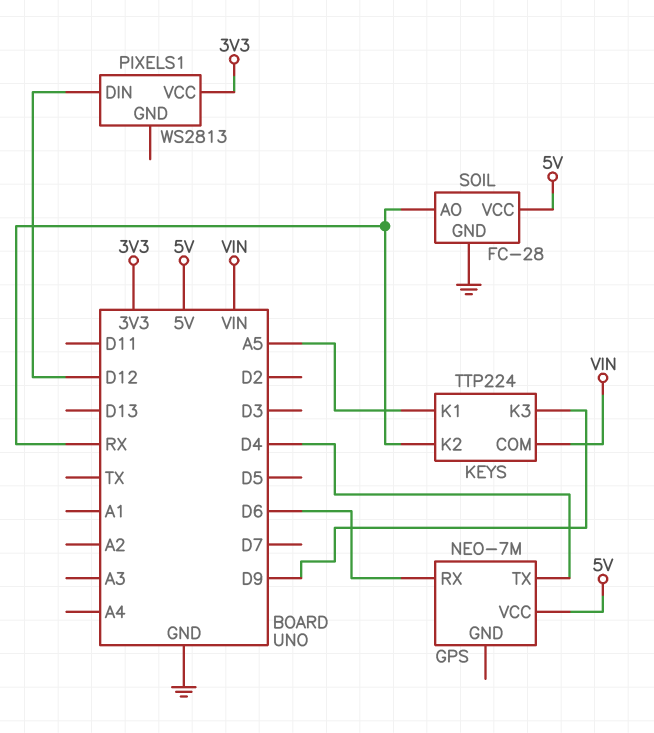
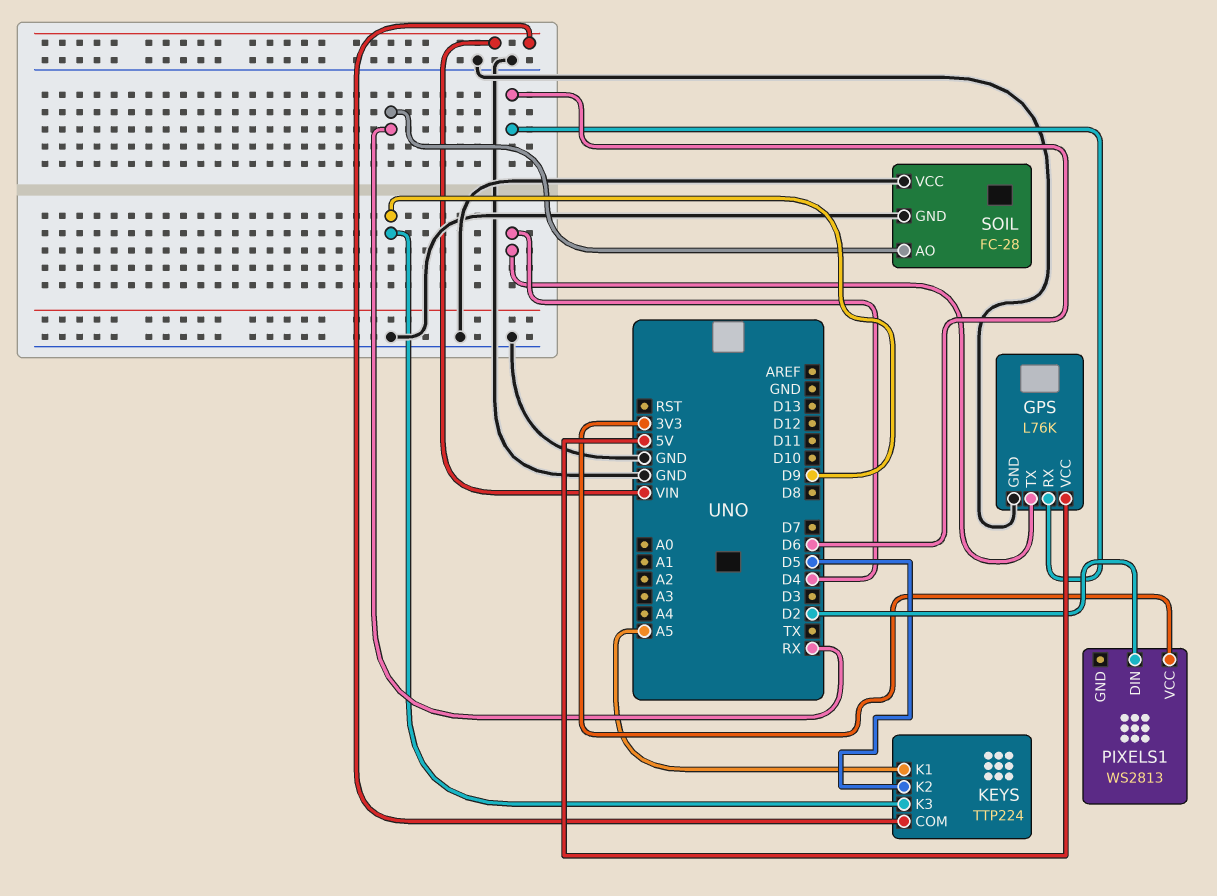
GPS: NEO-7M -> L76K
GPS pin GND: none -> GND
KEYS pin K2: RX -> D5
PIXELS1 pin DIN: D12 -> D2
SOIL pin VCC: 5V -> GND

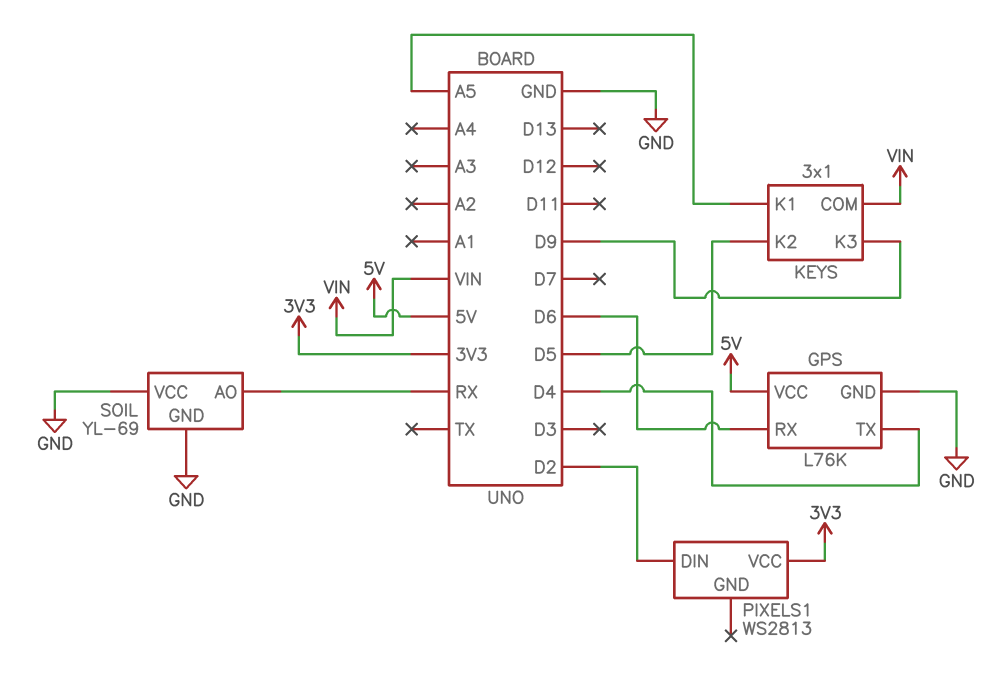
KEYS: TTP224 -> 3x1
SOIL: FC-28 -> YL-69

